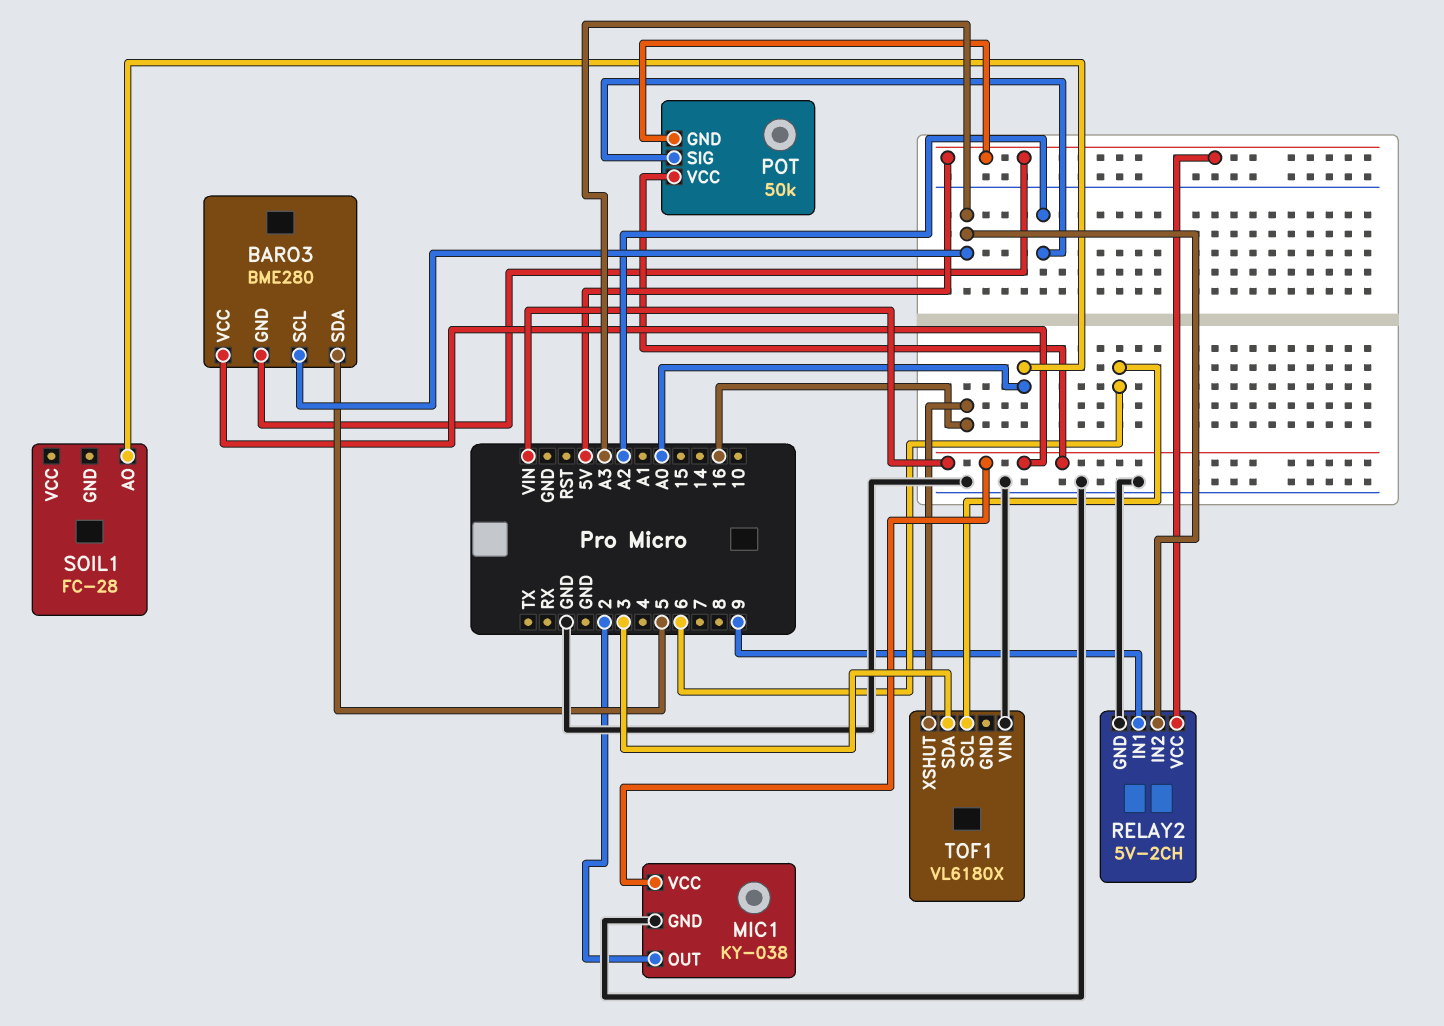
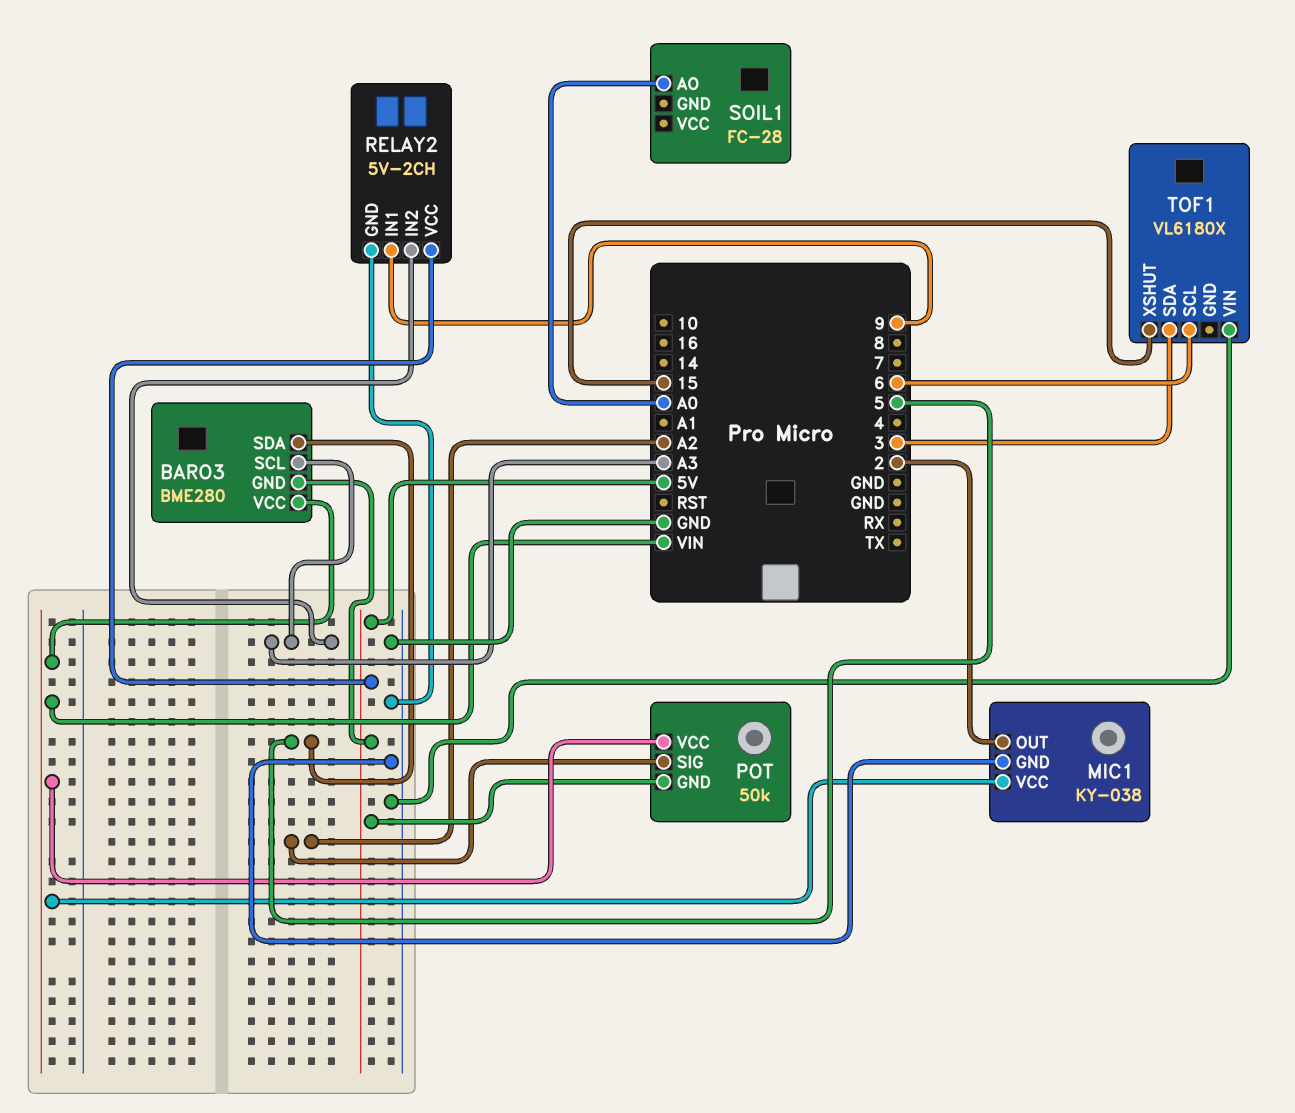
TOF1 pin XSHUT: 16 -> 15

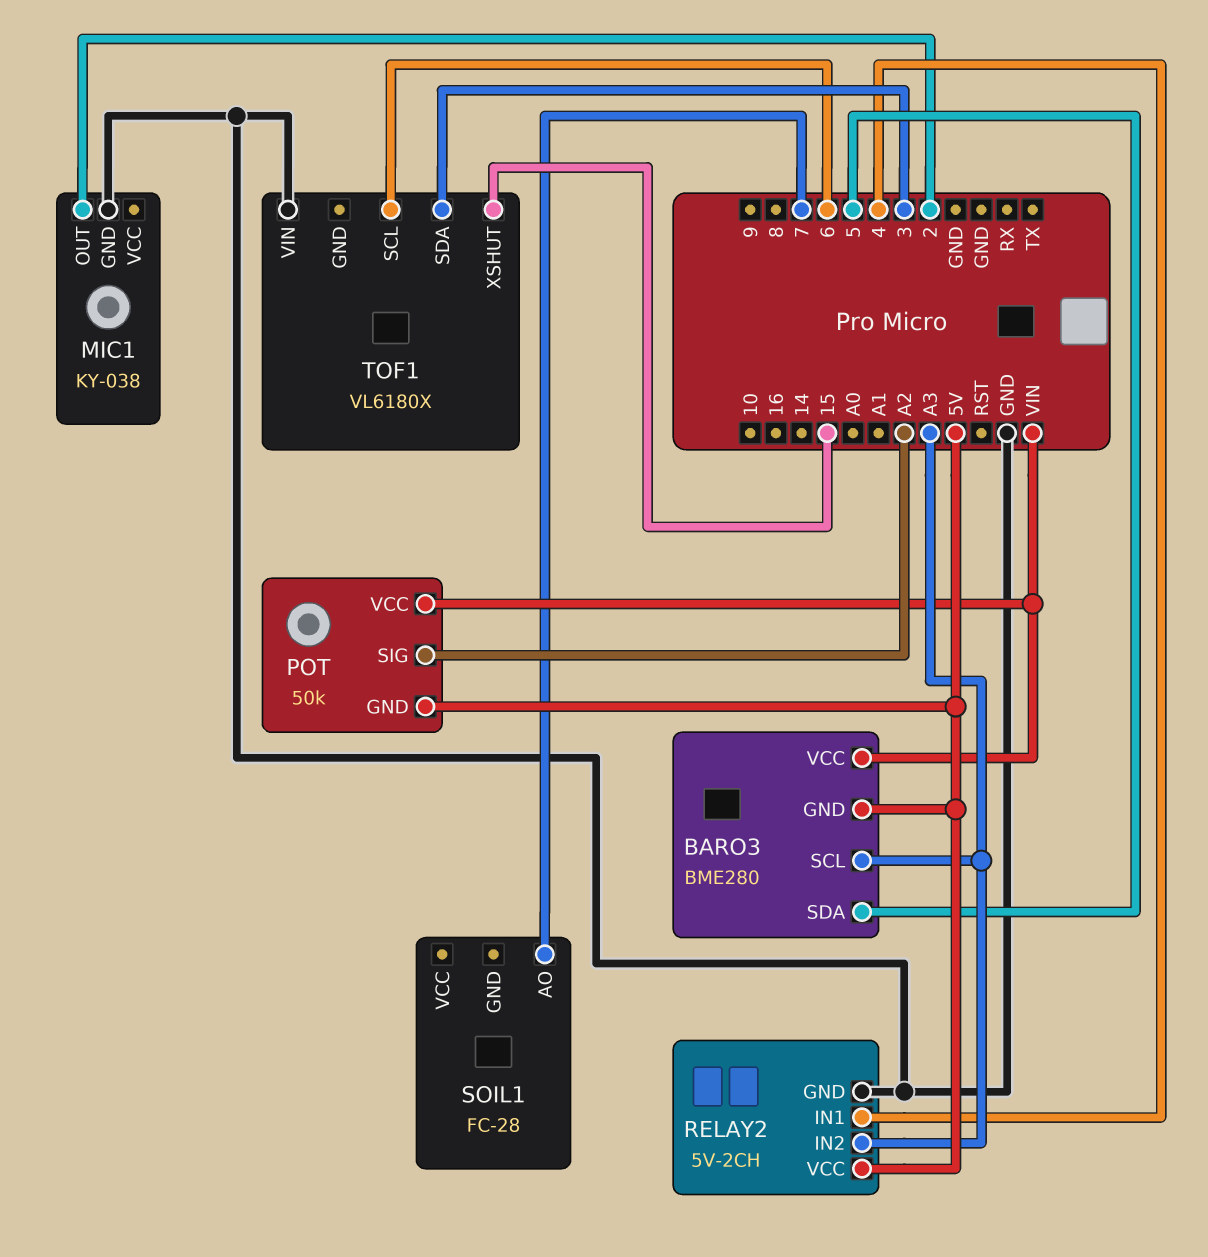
MIC1 pin VCC: VIN -> none
RELAY2 pin IN1: 9 -> 4
SOIL1 pin AO: A0 -> 7

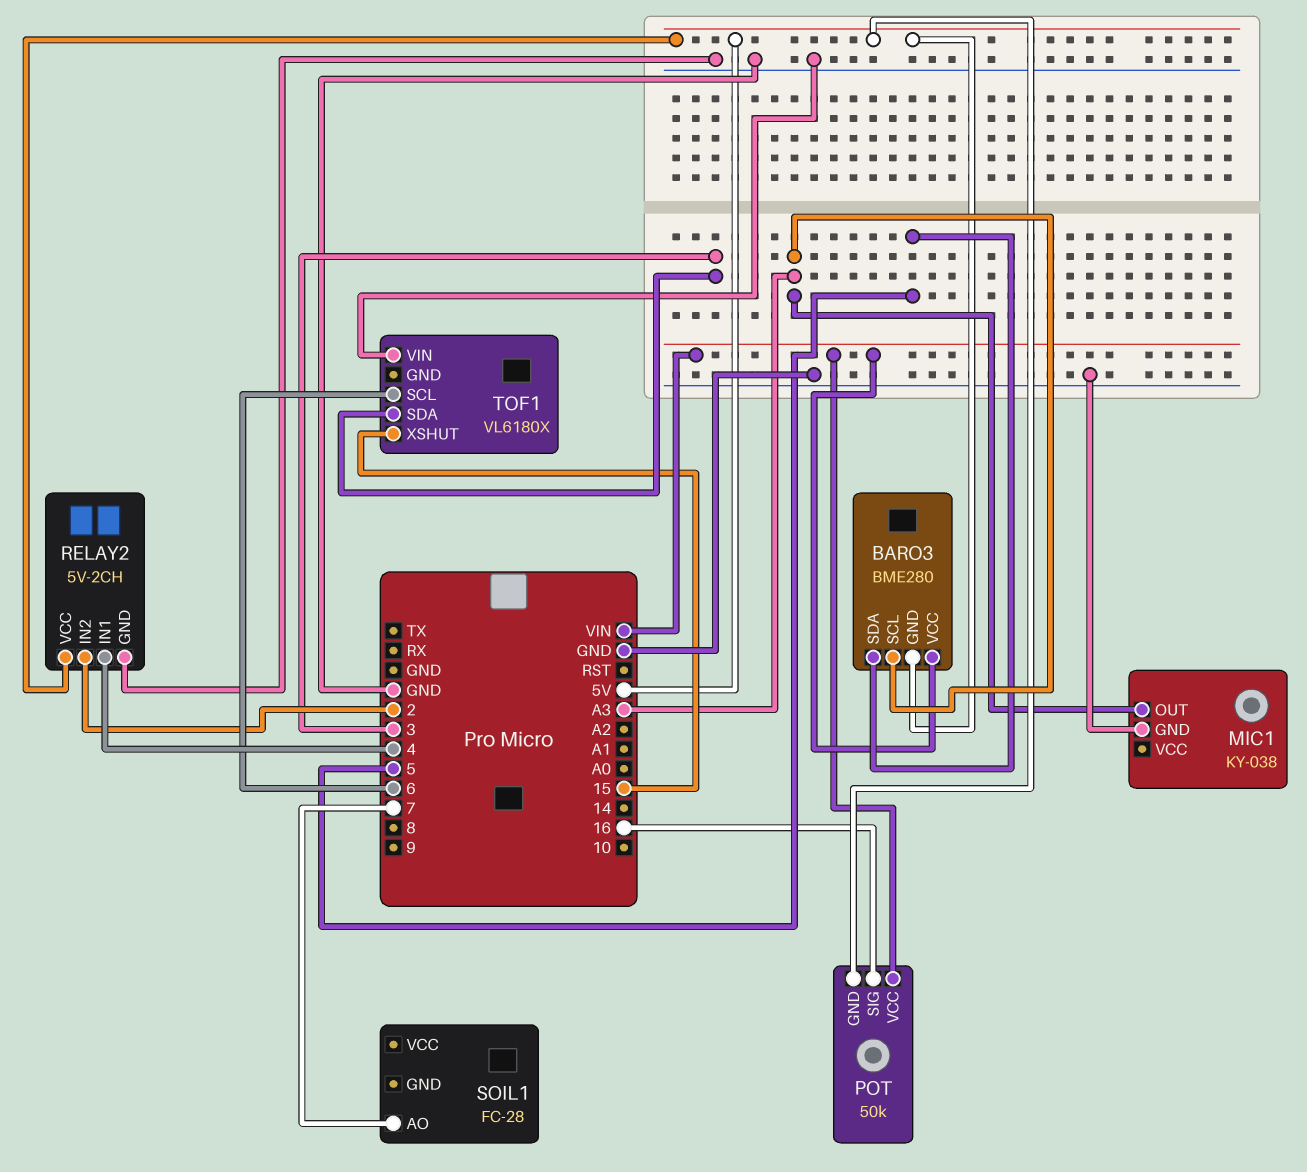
MIC1 pin OUT: 2 -> A3
POT pin SIG: A2 -> 16
RELAY2 pin IN2: A3 -> 2

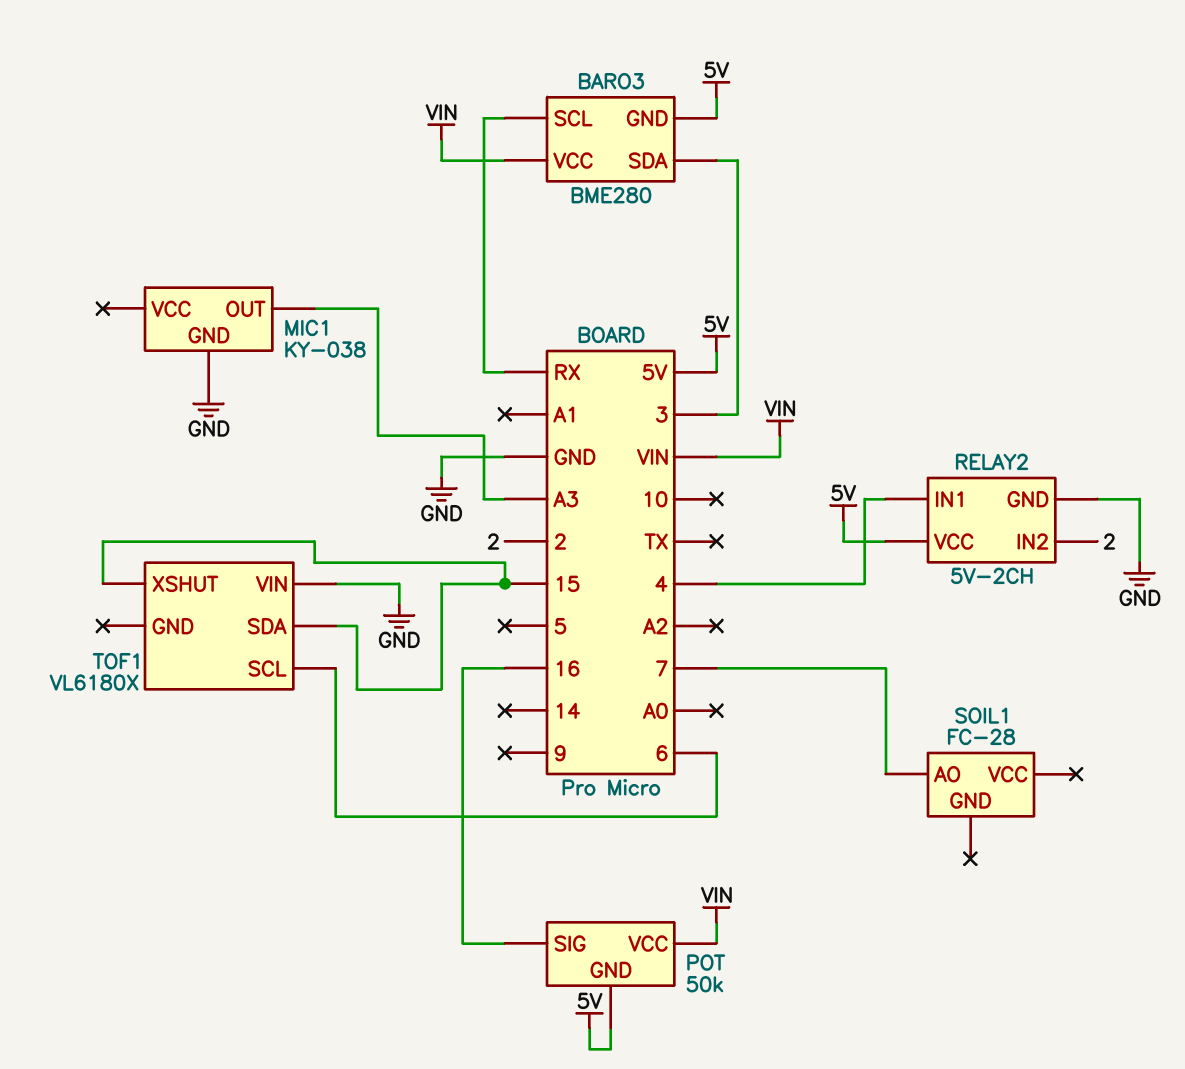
BARO3 pin SCL: A3 -> RX
BARO3 pin SDA: 5 -> 3
TOF1 pin SDA: 3 -> 15

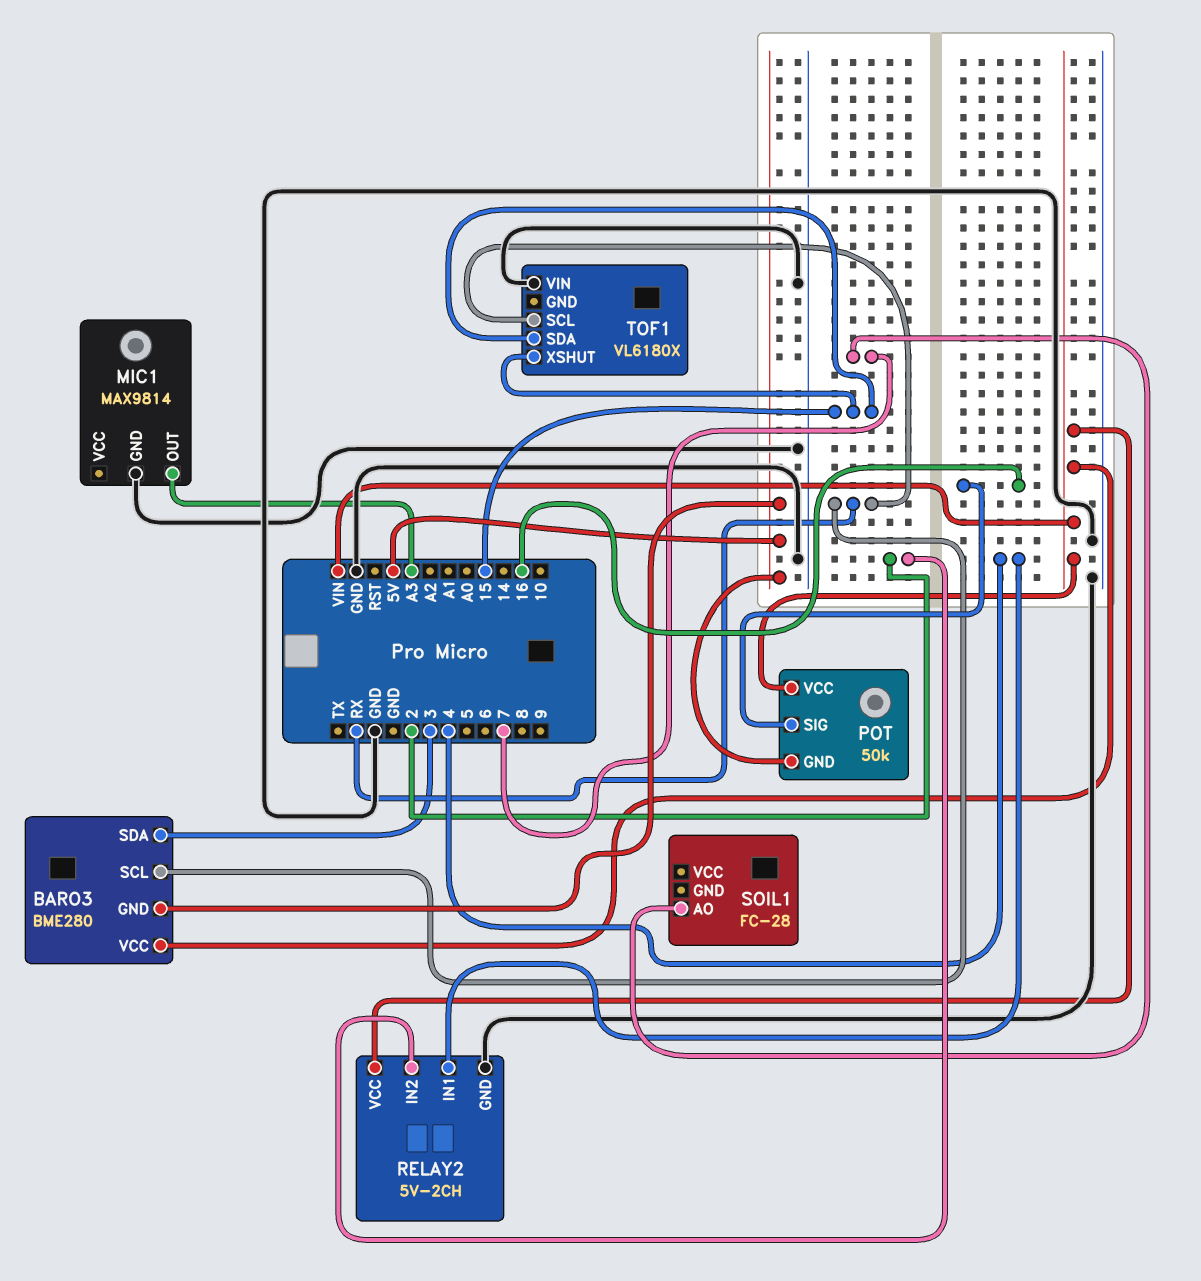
MIC1: KY-038 -> MAX9814
RELAY2 pin VCC: 5V -> VIN
TOF1 pin SCL: 6 -> RX

